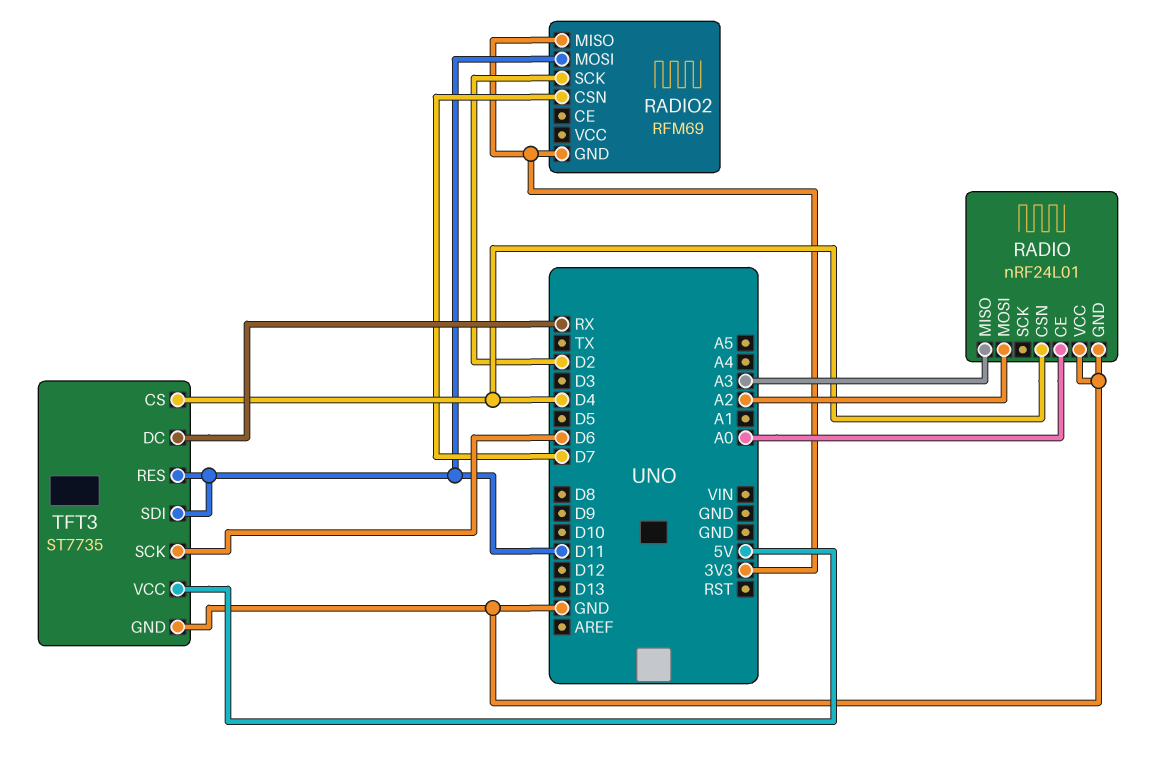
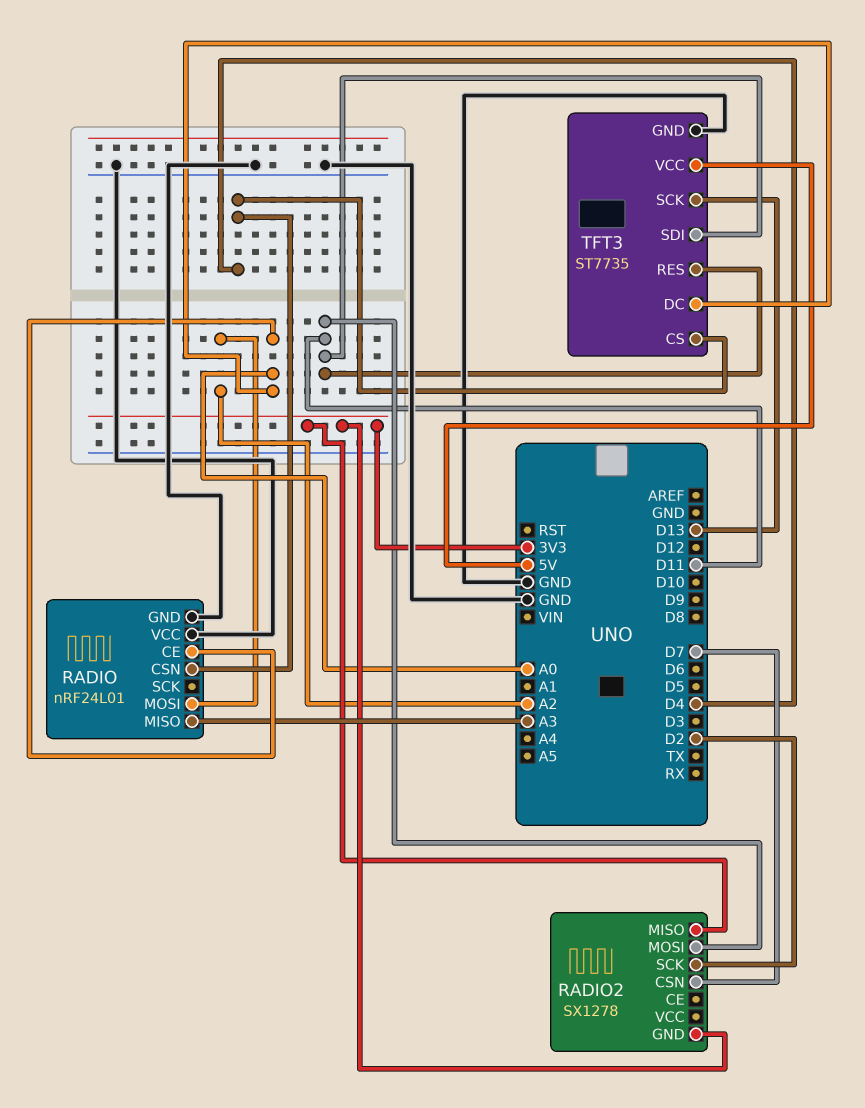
RADIO2: RFM69 -> SX1278
TFT3 pin DC: RX -> A0
TFT3 pin SCK: D6 -> D13

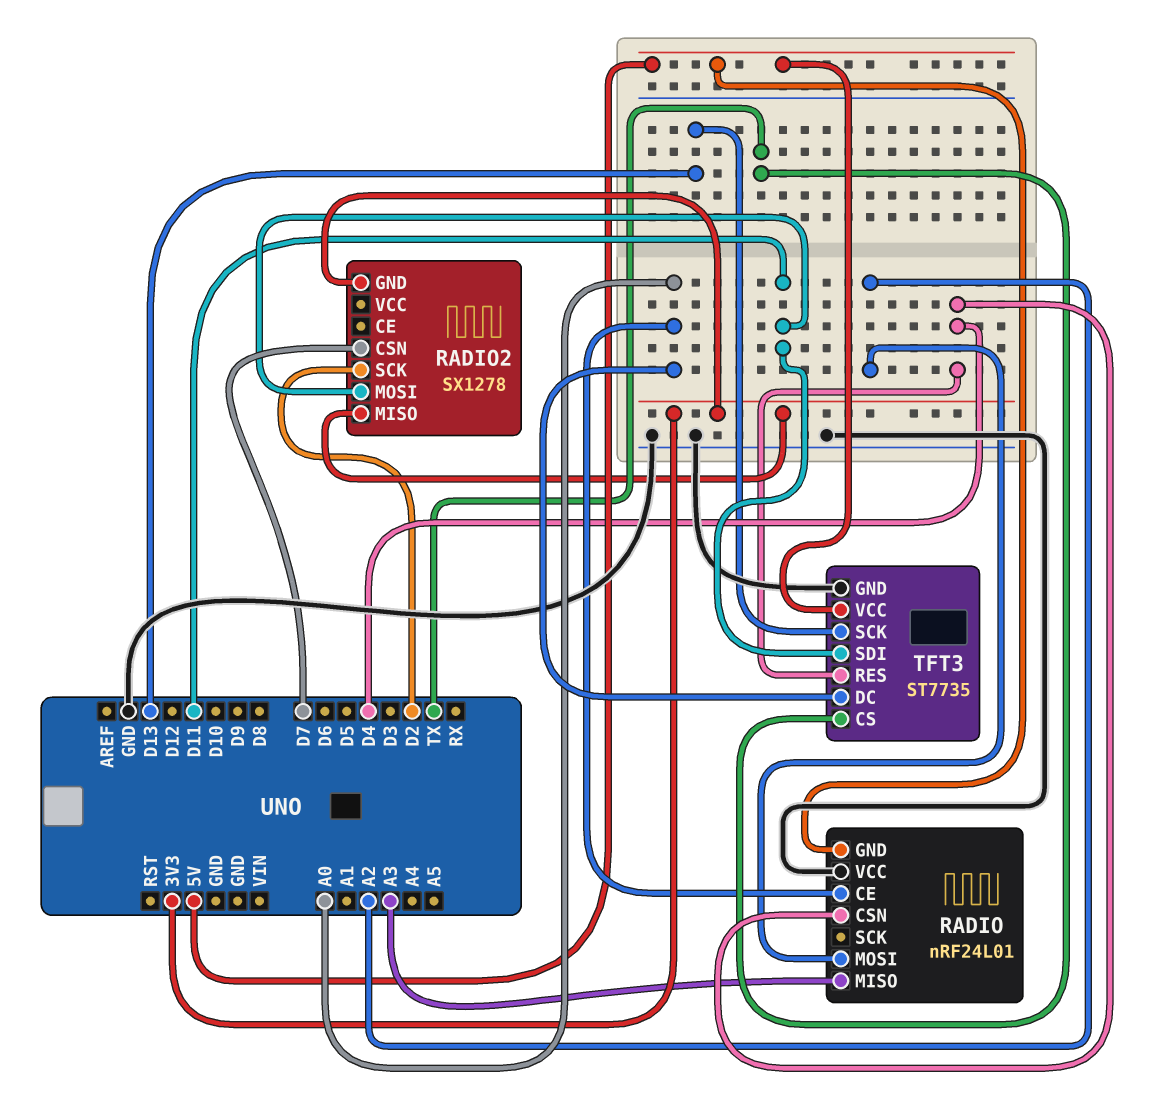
RADIO pin GND: GND -> 5V
TFT3 pin CS: D4 -> TX
TFT3 pin RES: D11 -> D4

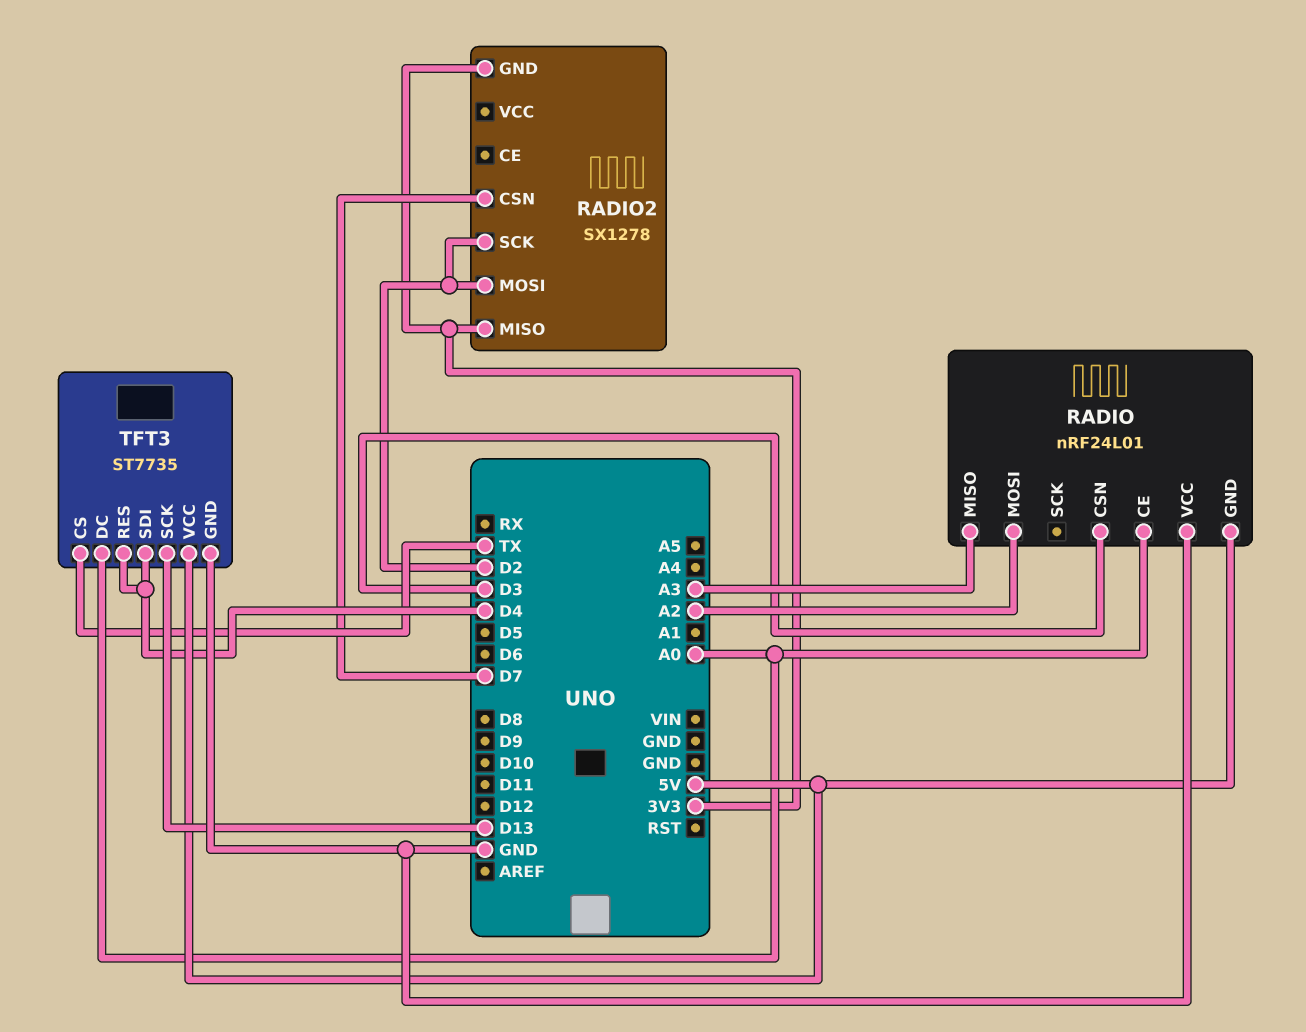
RADIO pin CSN: D4 -> D3
RADIO2 pin MOSI: D11 -> D2
TFT3 pin SDI: D11 -> D4

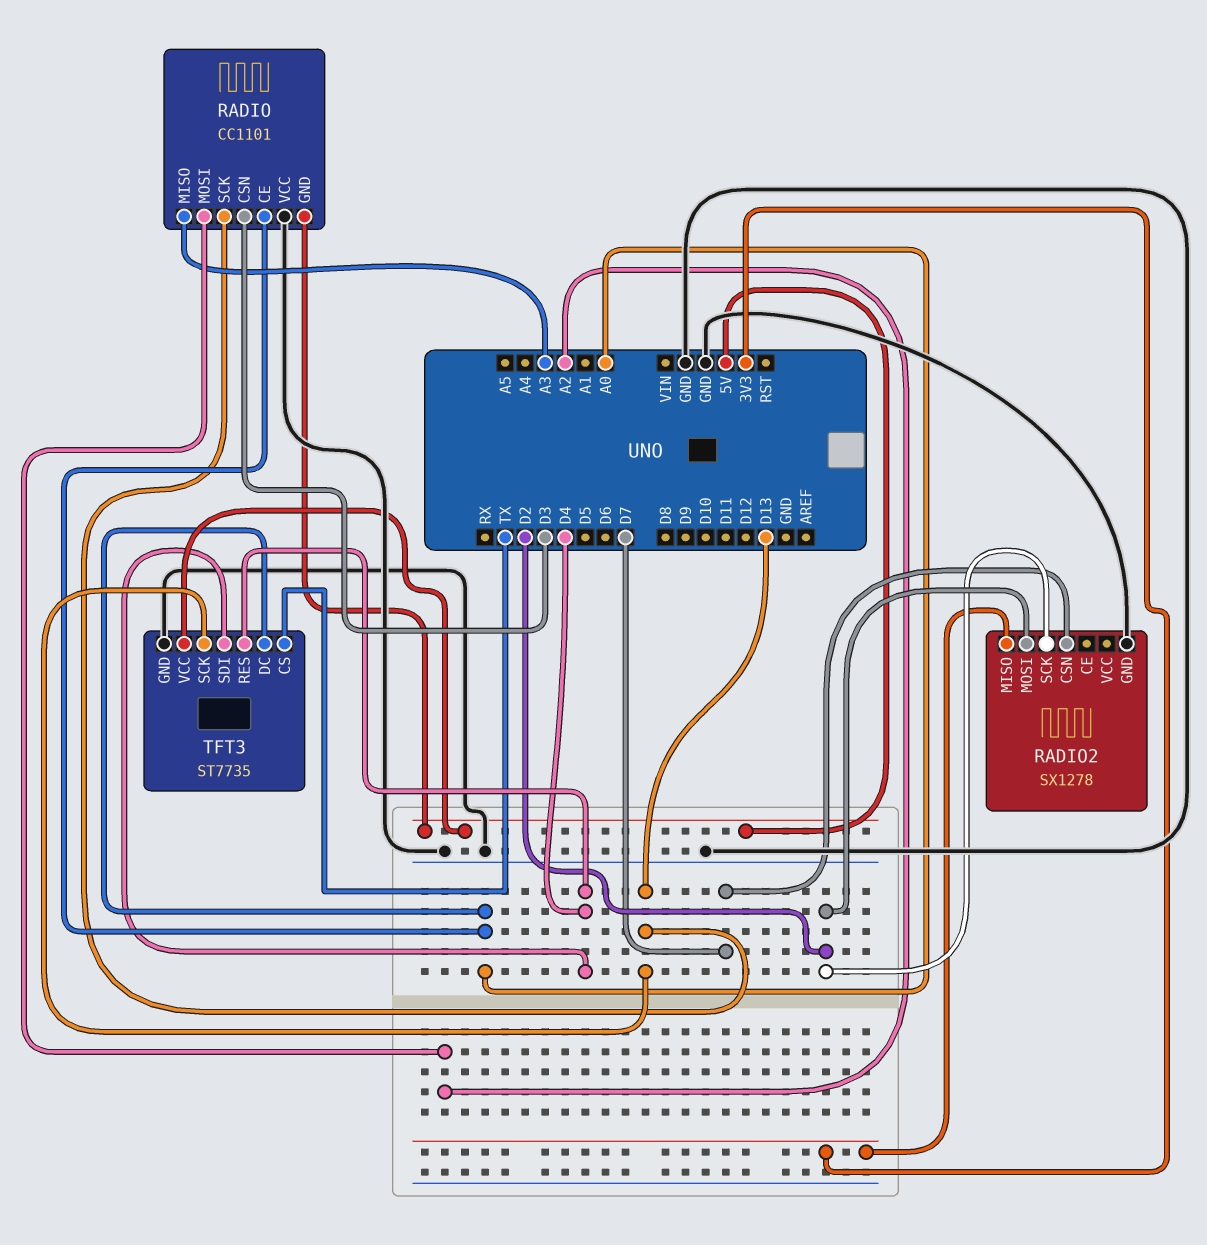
RADIO: nRF24L01 -> CC1101
RADIO pin SCK: none -> D13
RADIO2 pin GND: 3V3 -> GND

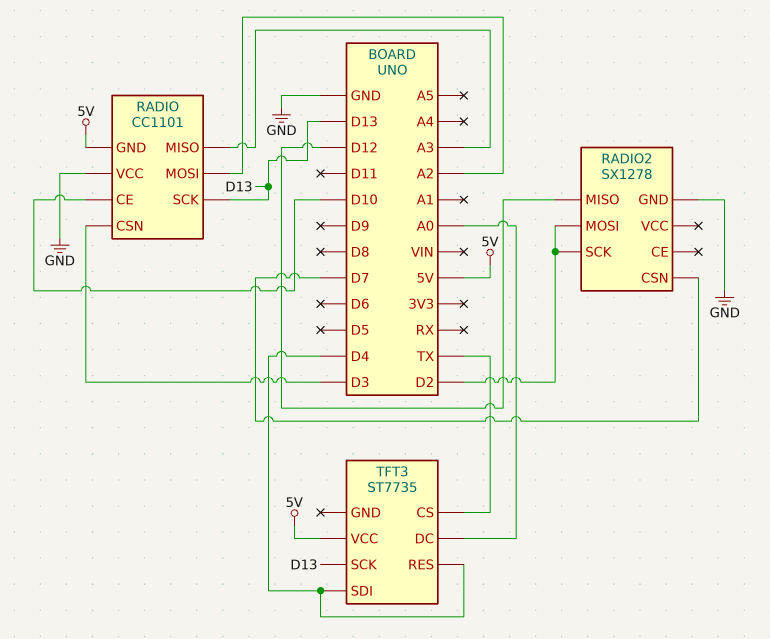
RADIO pin CE: A0 -> D10
RADIO2 pin MISO: 3V3 -> D12
TFT3 pin GND: GND -> none

